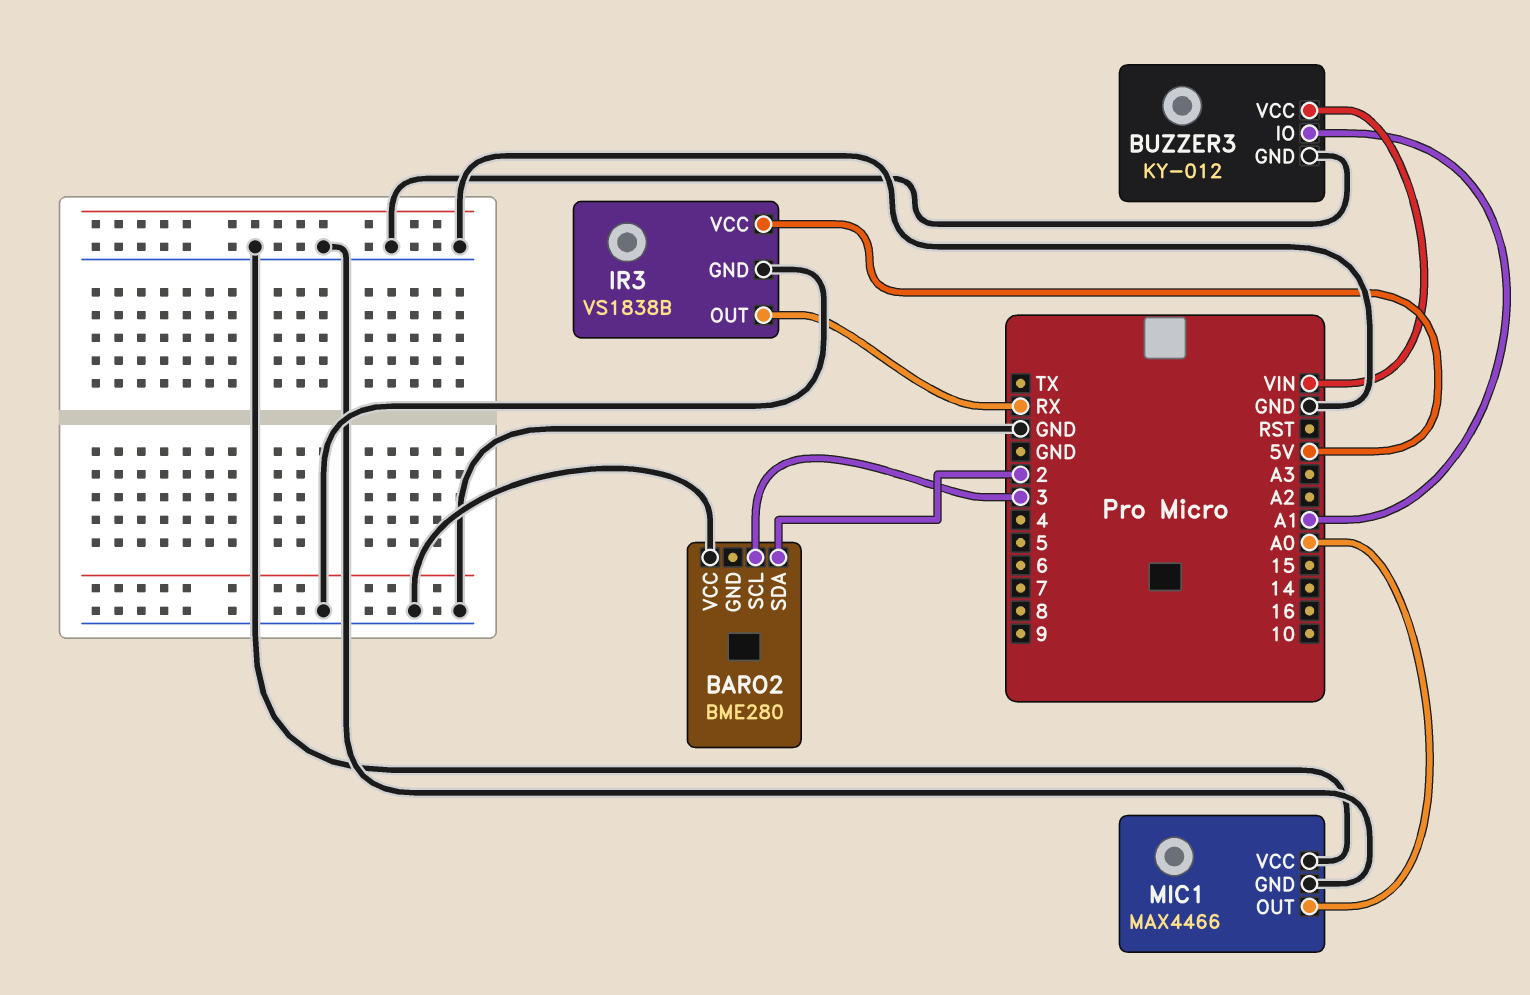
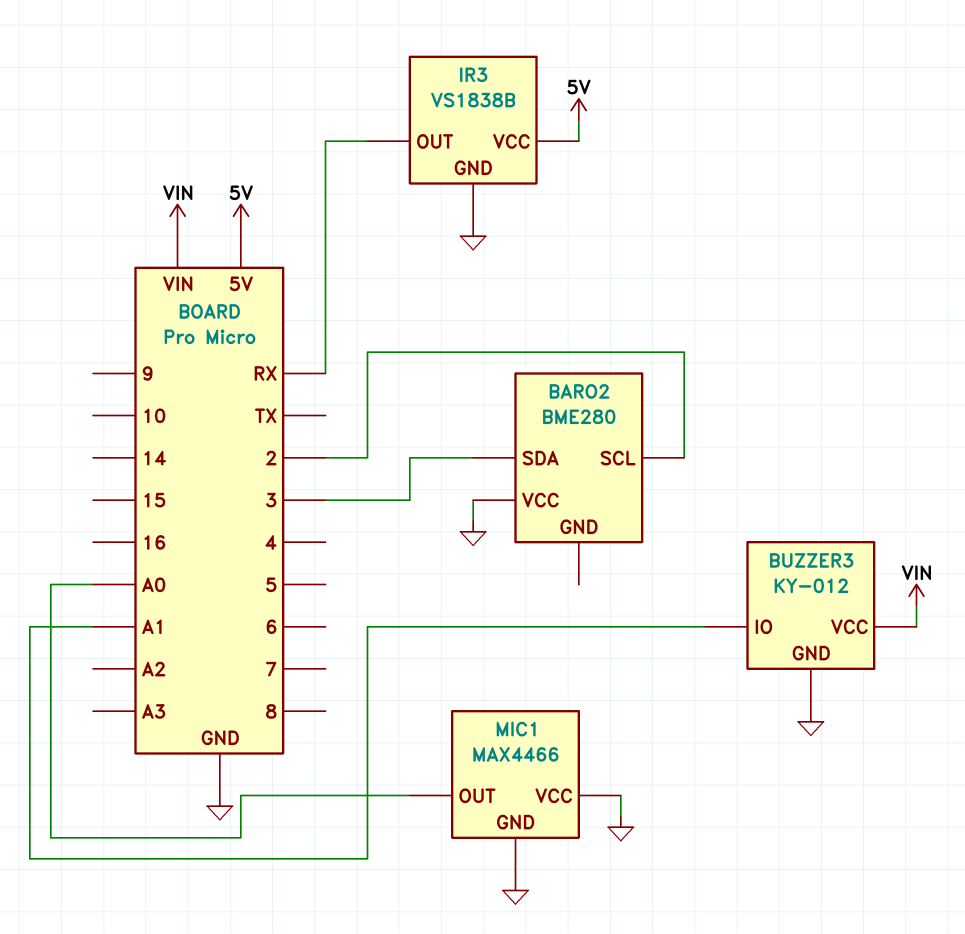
BARO2 pin SCL: 3 -> 2
BARO2 pin SDA: 2 -> 3

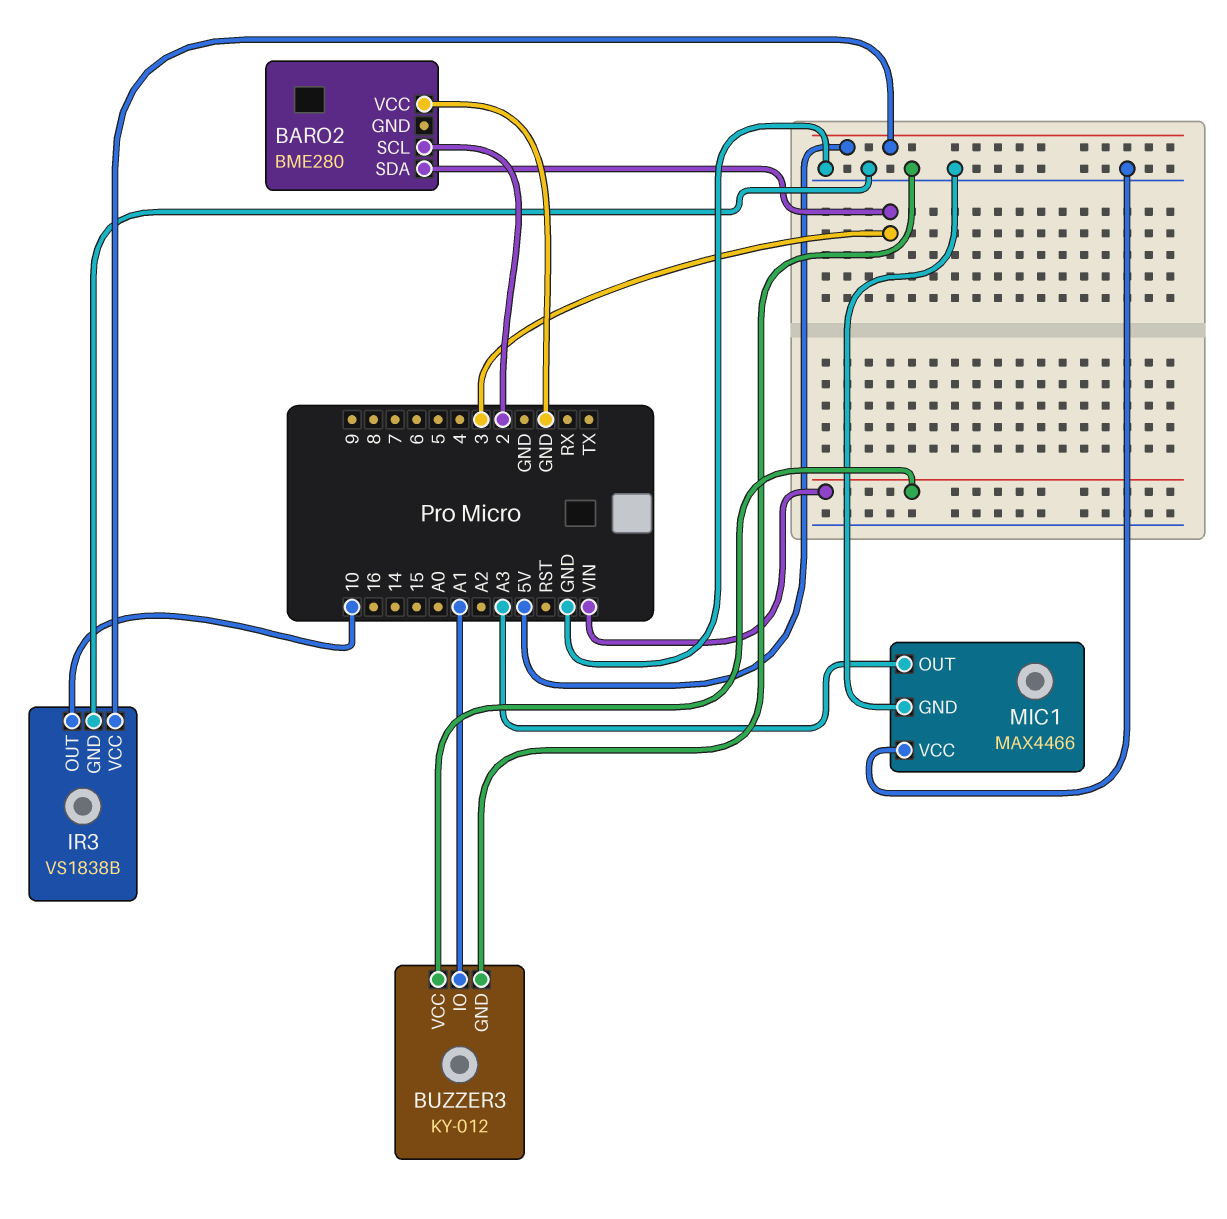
IR3 pin OUT: RX -> 10
MIC1 pin OUT: A0 -> A3

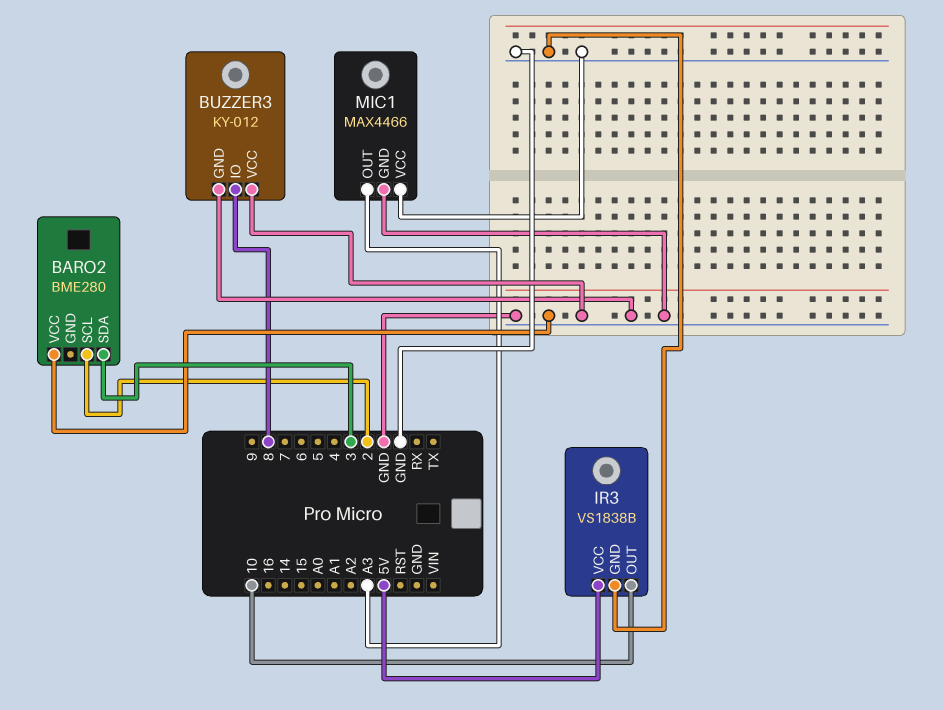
BUZZER3 pin IO: A1 -> 8
BUZZER3 pin VCC: VIN -> GND

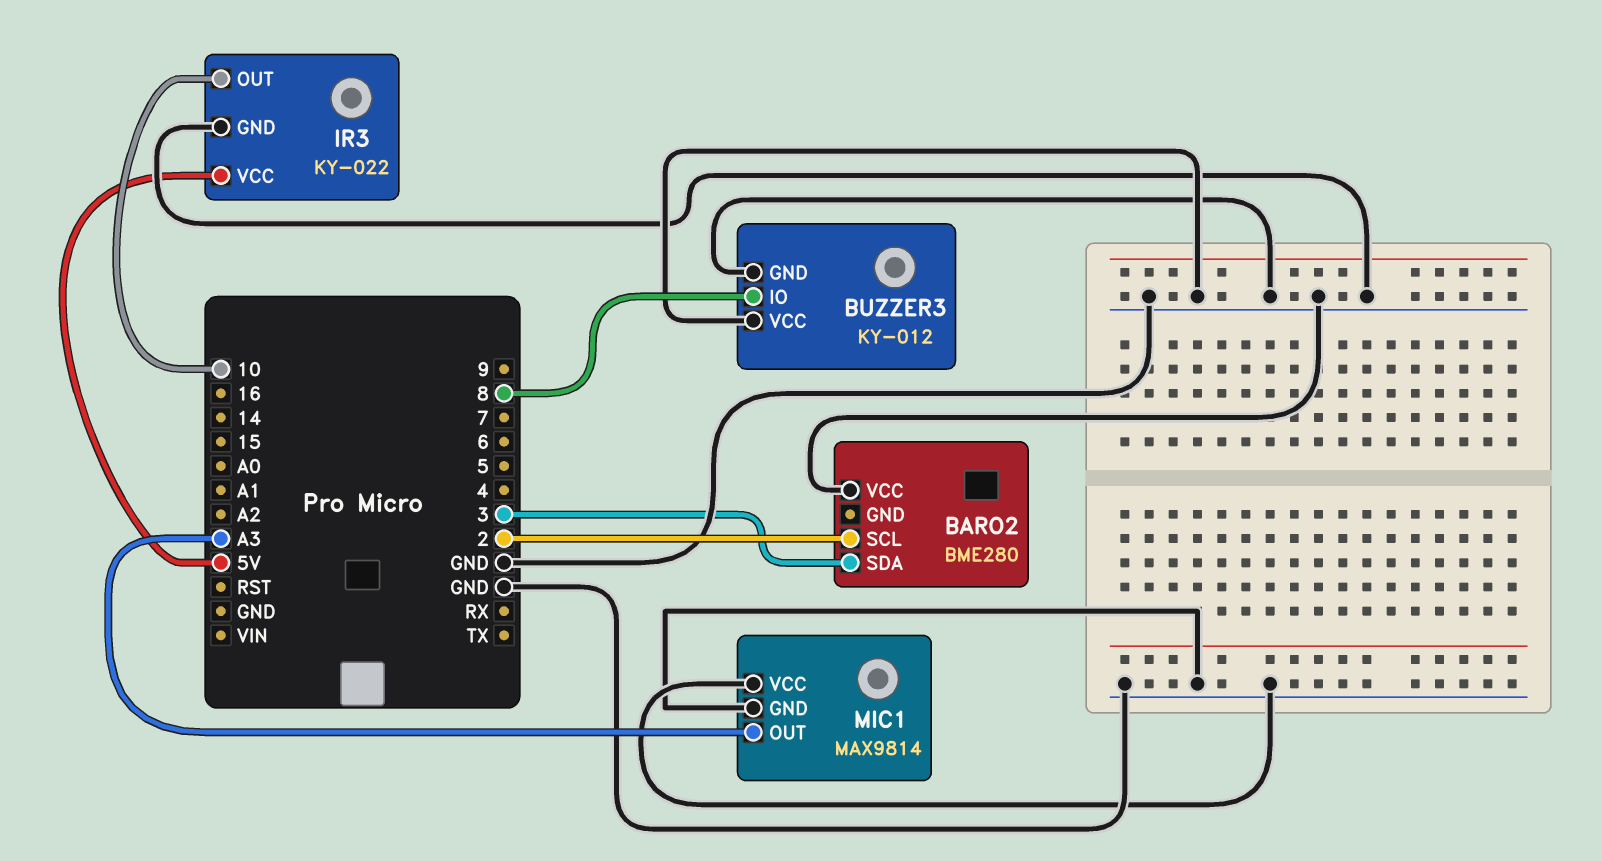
IR3: VS1838B -> KY-022
MIC1: MAX4466 -> MAX9814

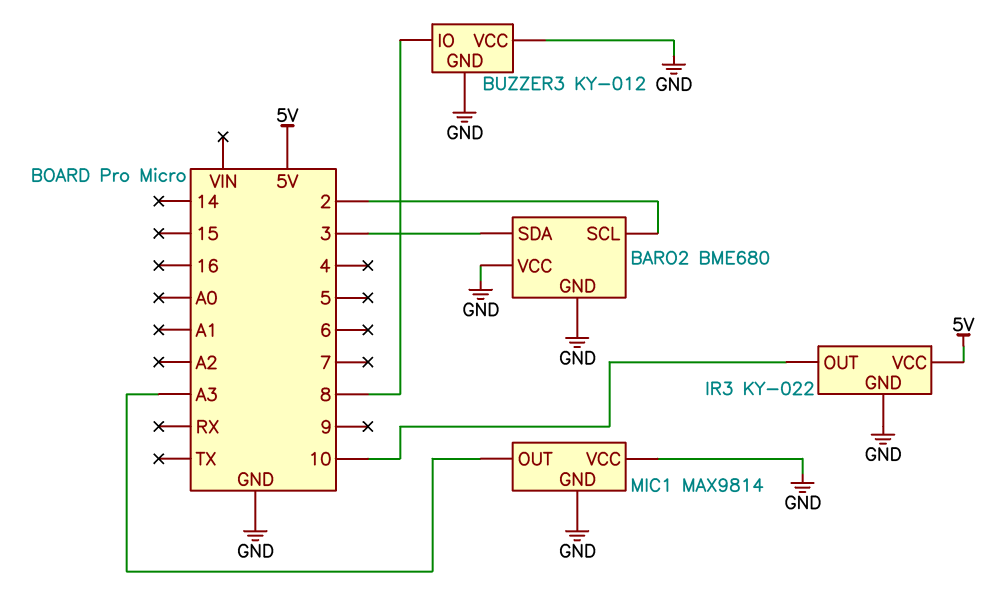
BARO2: BME280 -> BME680
BARO2 pin GND: none -> GND

